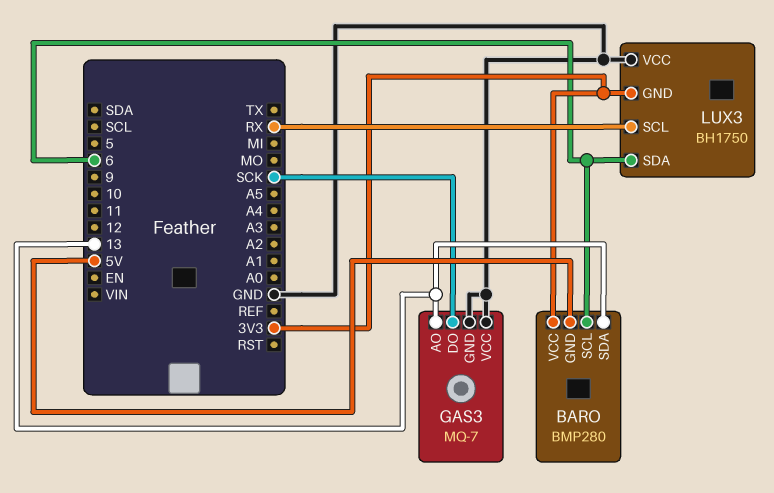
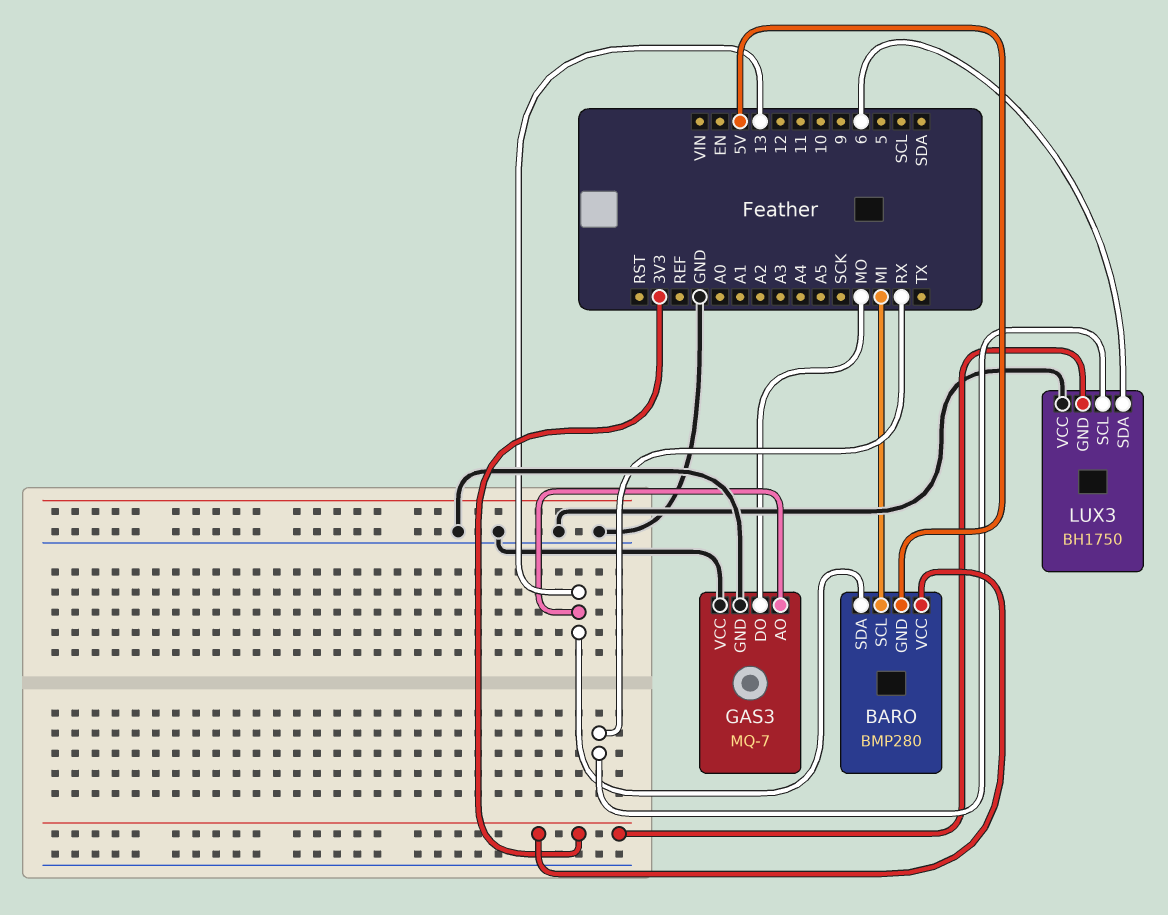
BARO pin SCL: 6 -> MI
GAS3 pin DO: SCK -> MO

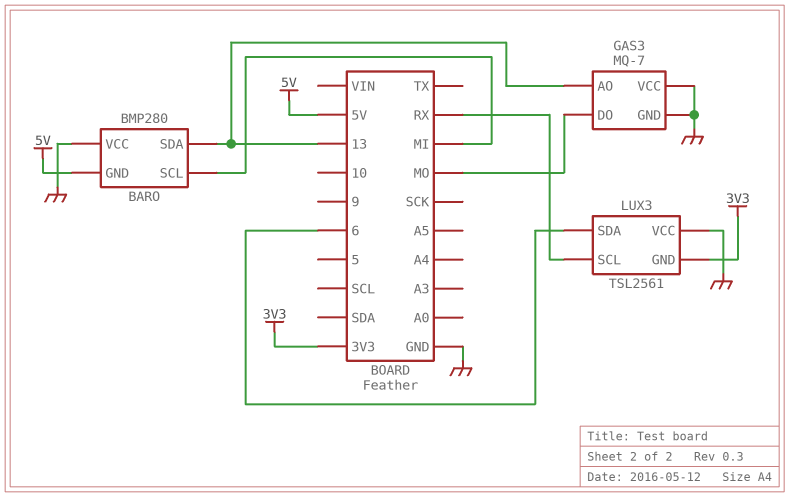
BARO pin VCC: 3V3 -> GND
LUX3: BH1750 -> TSL2561

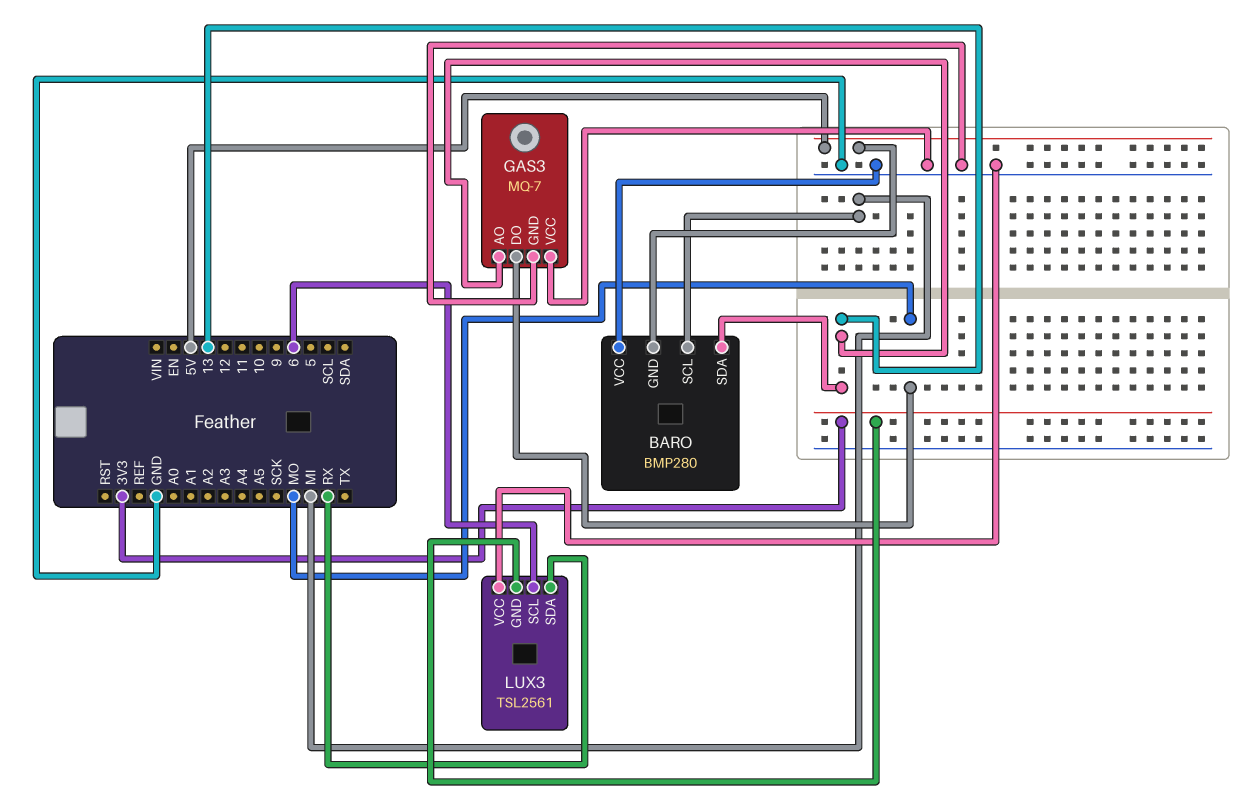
LUX3 pin SCL: RX -> 6
LUX3 pin SDA: 6 -> RX

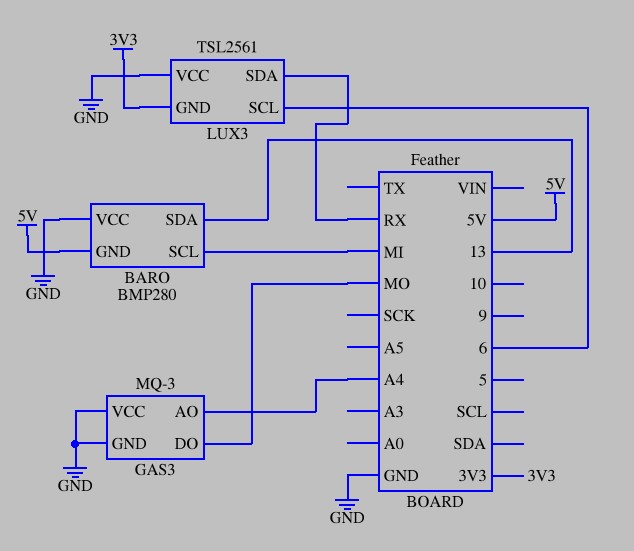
GAS3: MQ-7 -> MQ-3
GAS3 pin AO: 13 -> A4

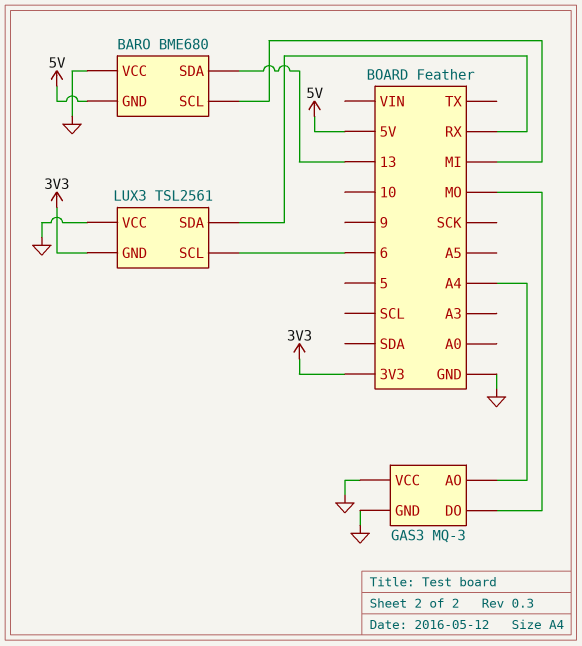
BARO: BMP280 -> BME680

